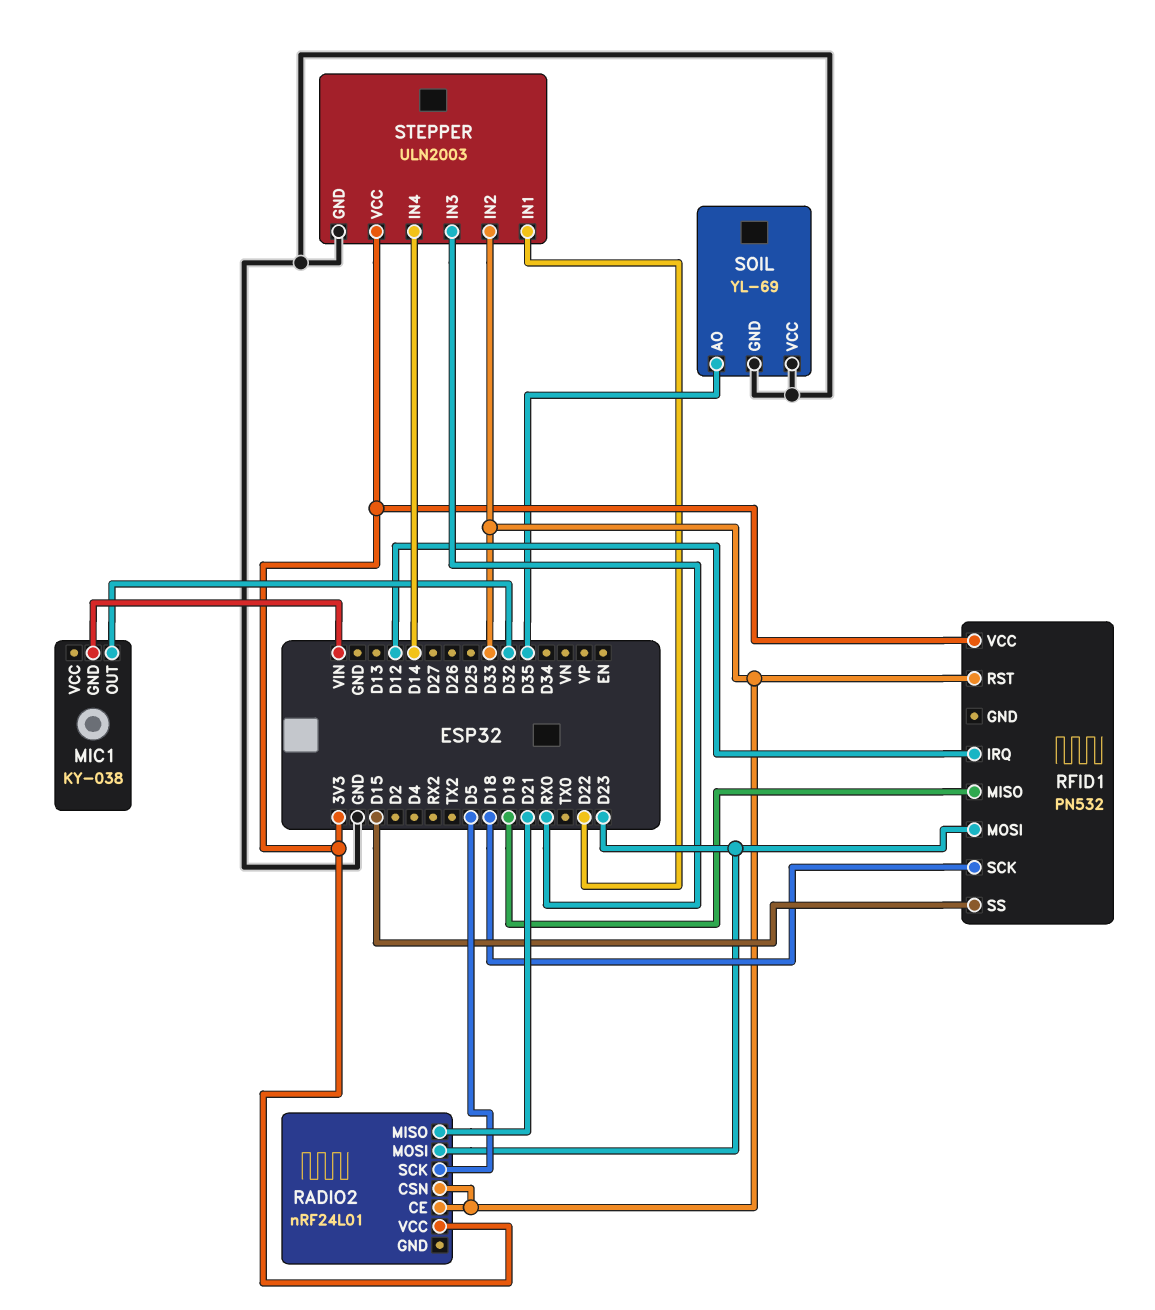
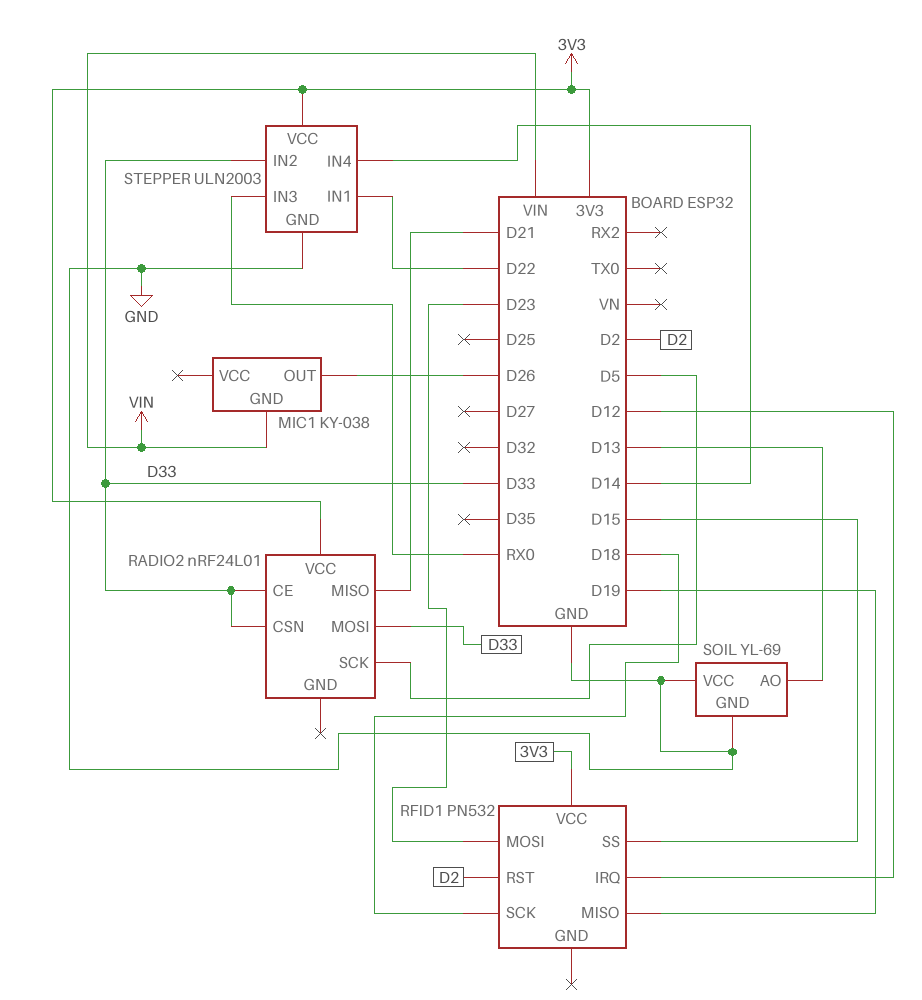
MIC1 pin OUT: D32 -> D26
RADIO2 pin MOSI: D23 -> D33
RFID1 pin RST: D33 -> D2
SOIL pin AO: D35 -> D13

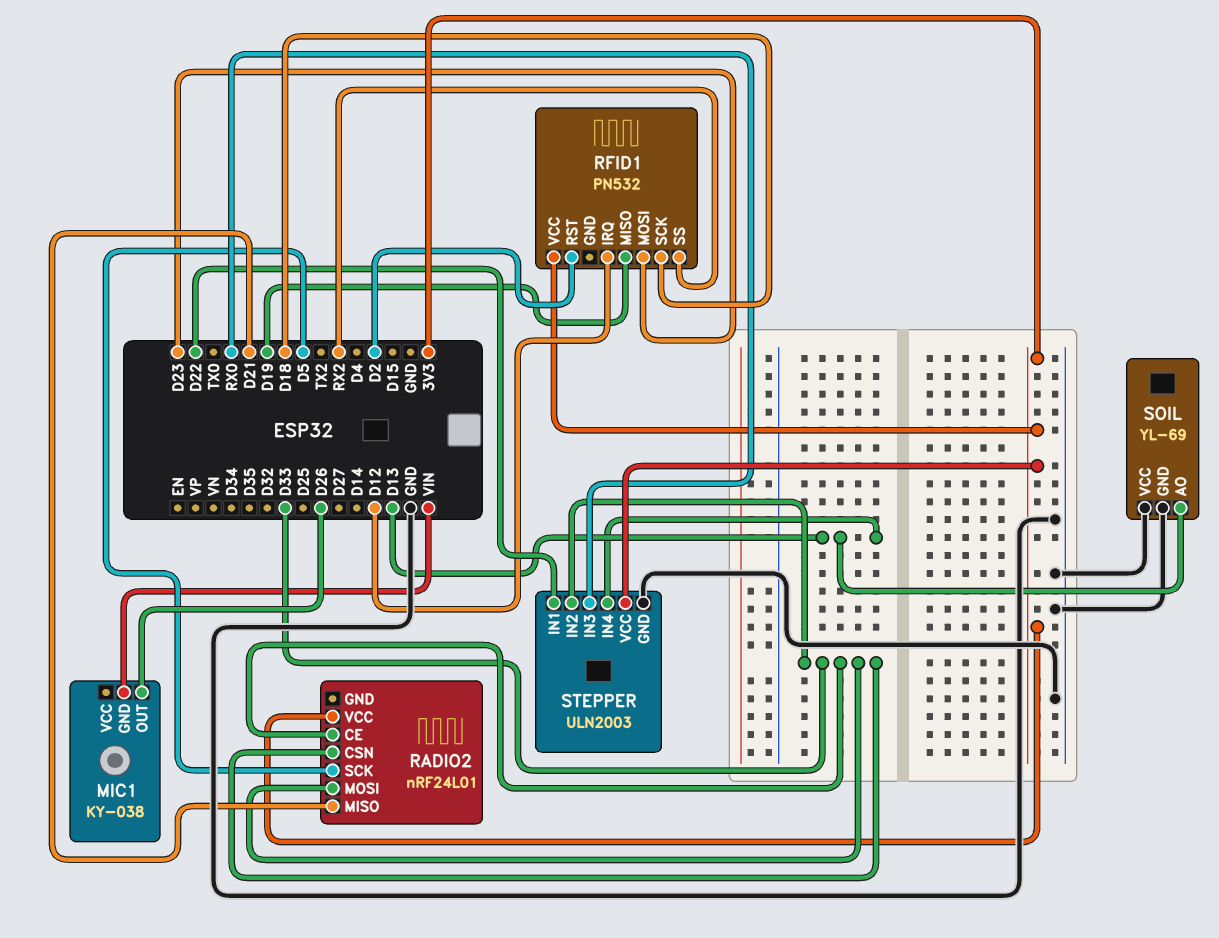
RFID1 pin SS: D15 -> RX2
STEPPER pin IN4: D14 -> D13

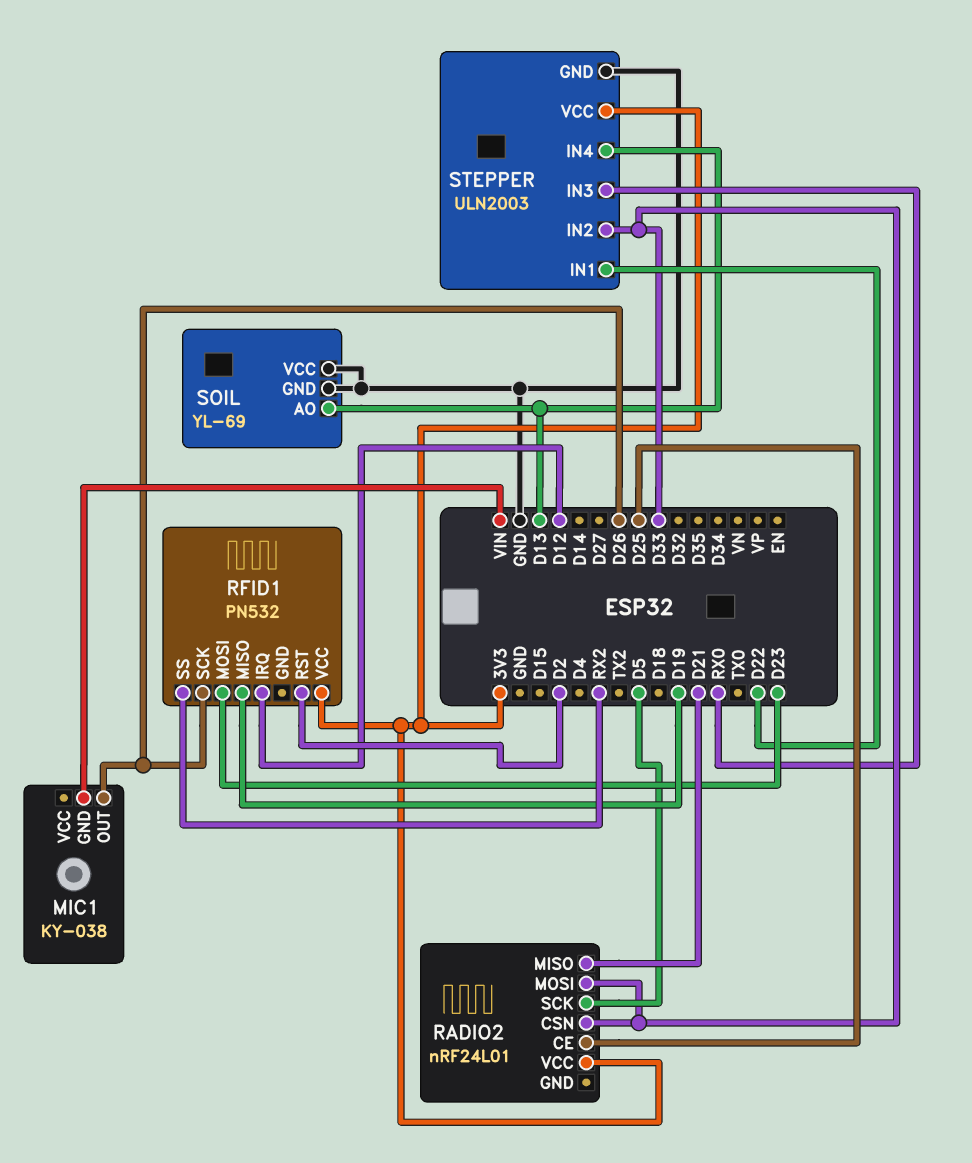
RADIO2 pin CE: D33 -> D25
RFID1 pin SCK: D18 -> D26

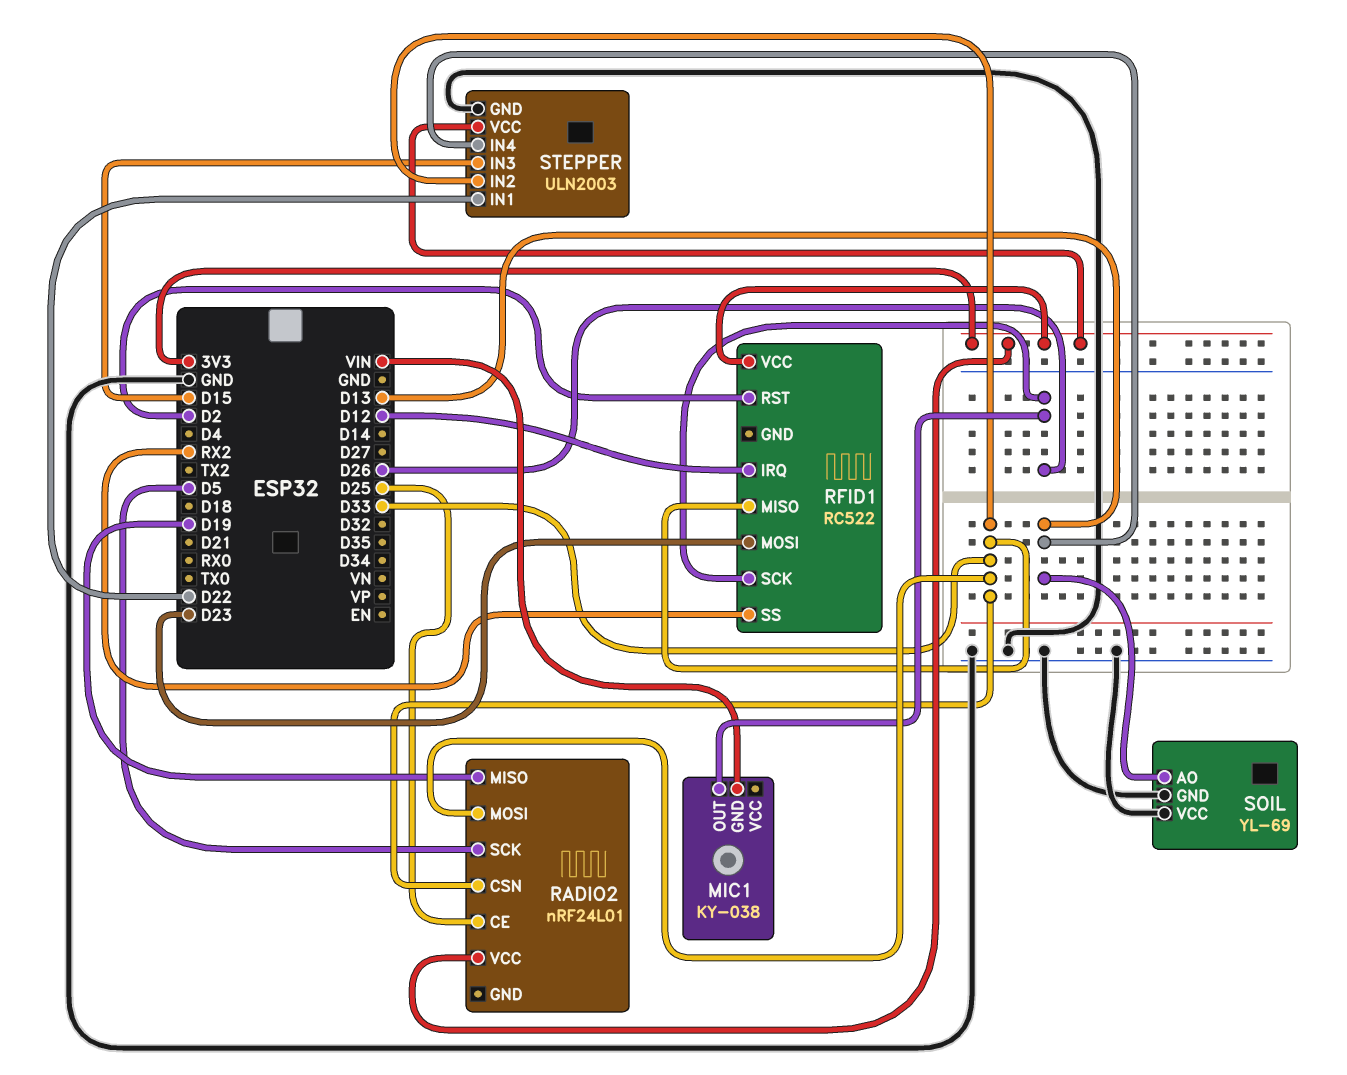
RADIO2 pin MISO: D21 -> D19
RFID1: PN532 -> RC522
RFID1 pin MISO: D19 -> D33
STEPPER pin IN3: RX0 -> D15

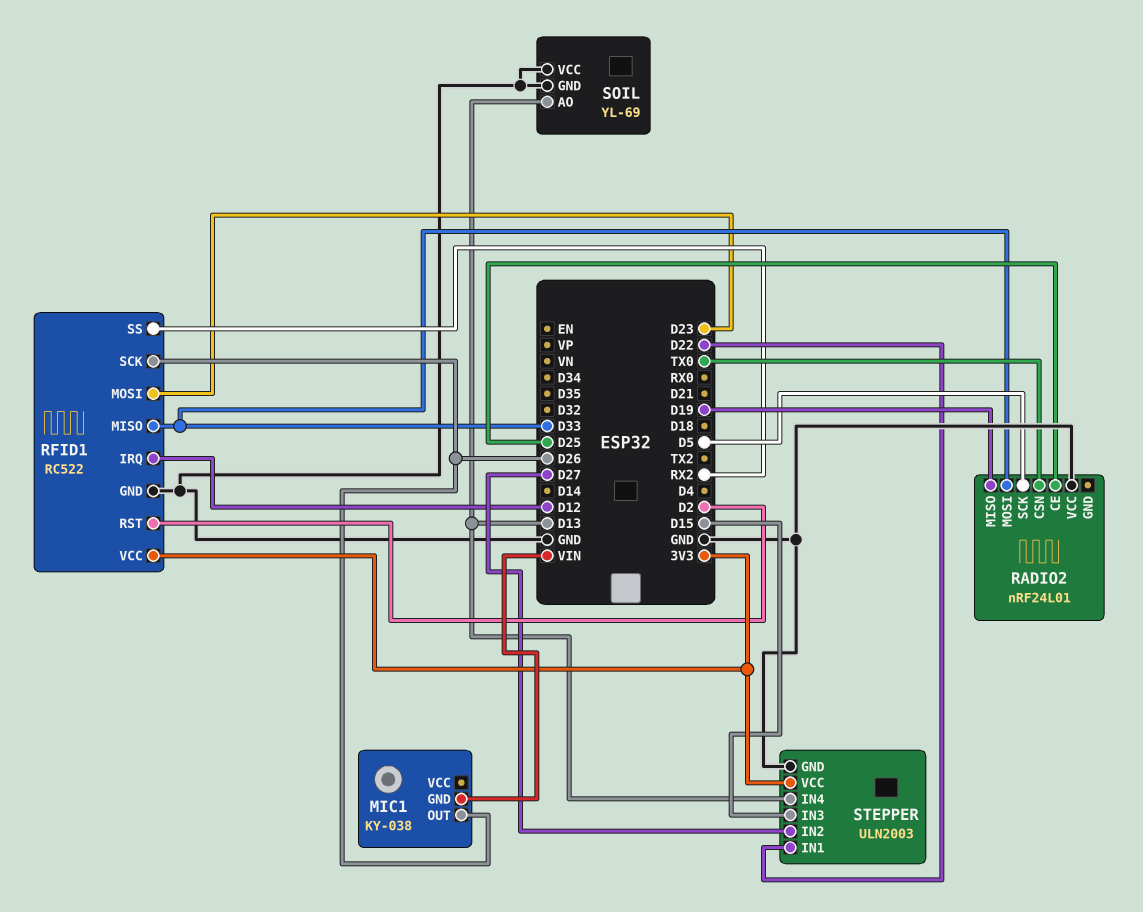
RADIO2 pin CSN: D33 -> TX0
RADIO2 pin VCC: 3V3 -> GND
RFID1 pin GND: none -> GND
STEPPER pin IN2: D33 -> D27

